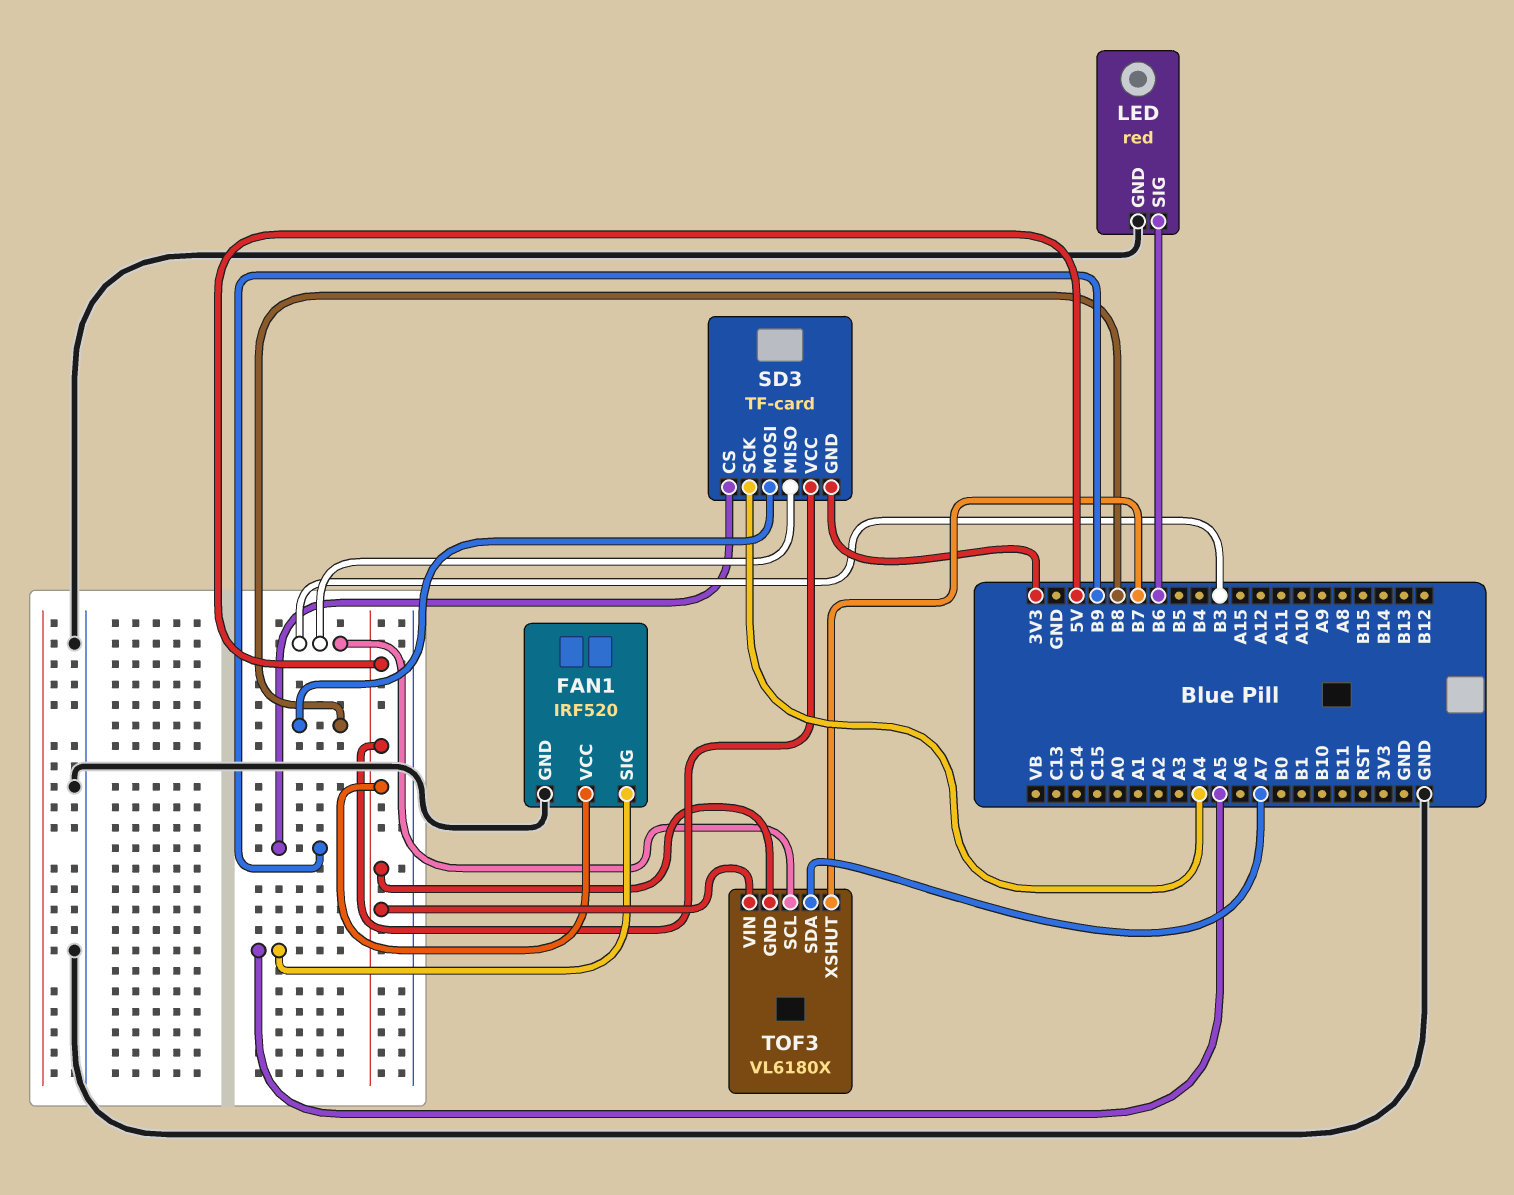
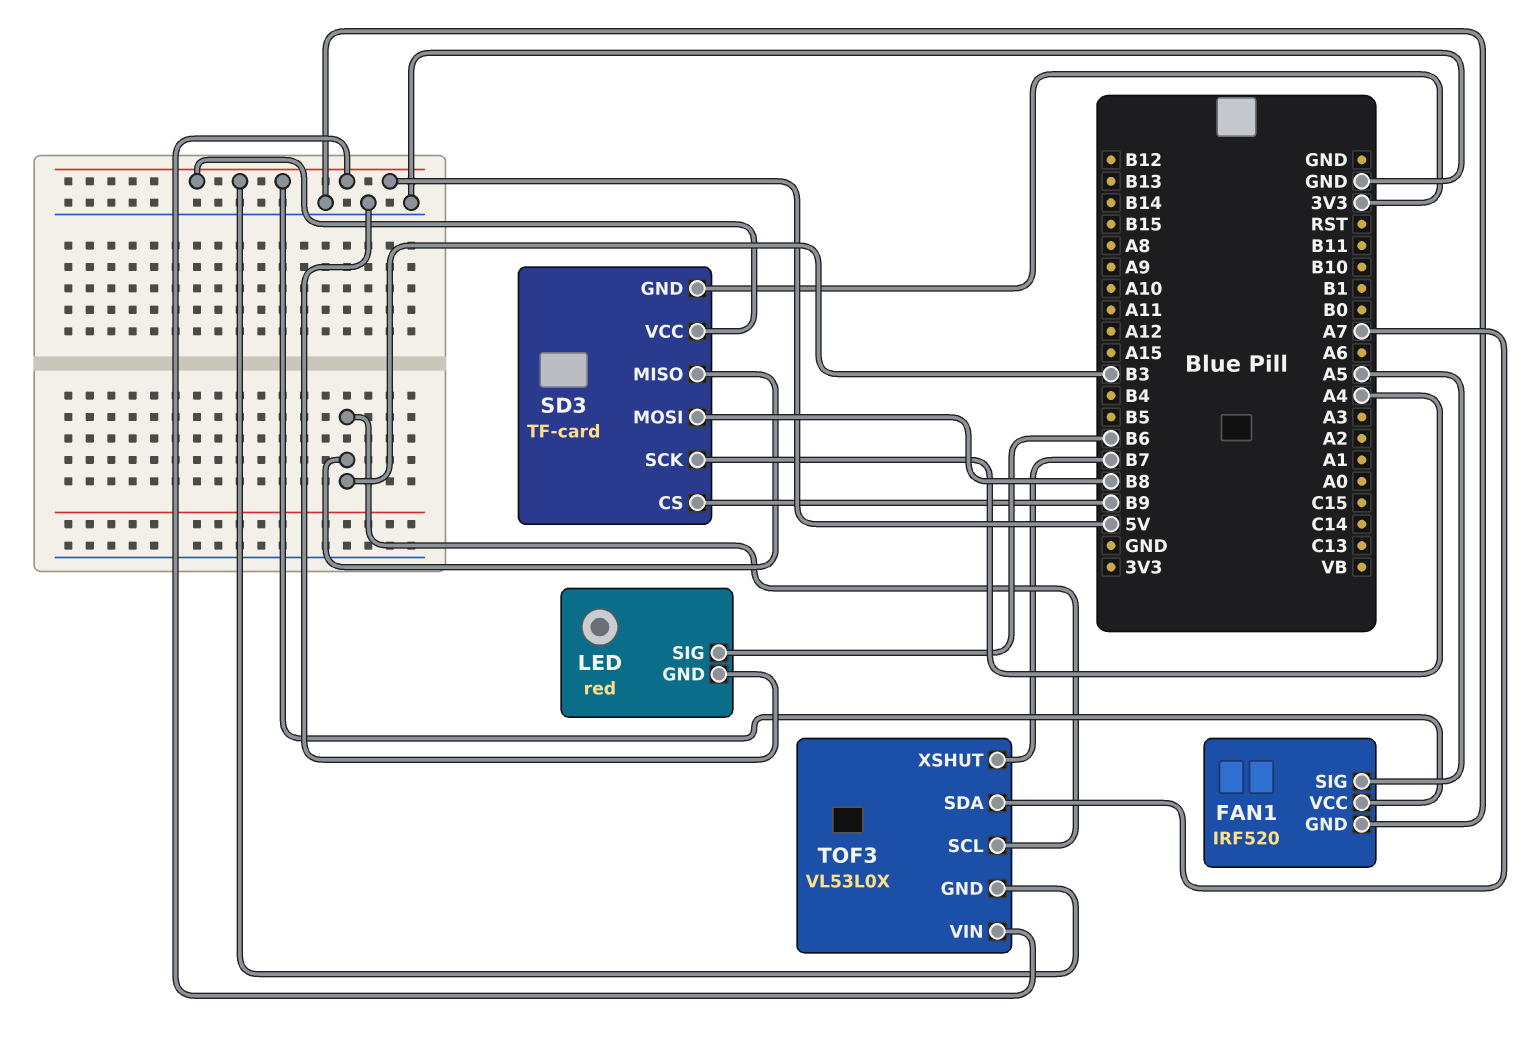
TOF3: VL6180X -> VL53L0X

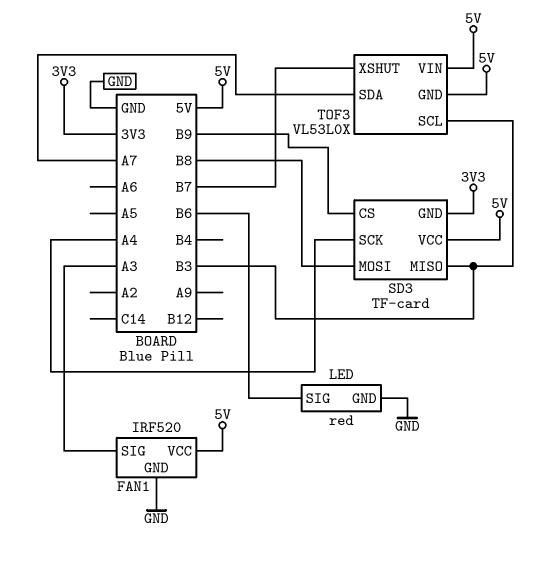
FAN1 pin SIG: A5 -> A3

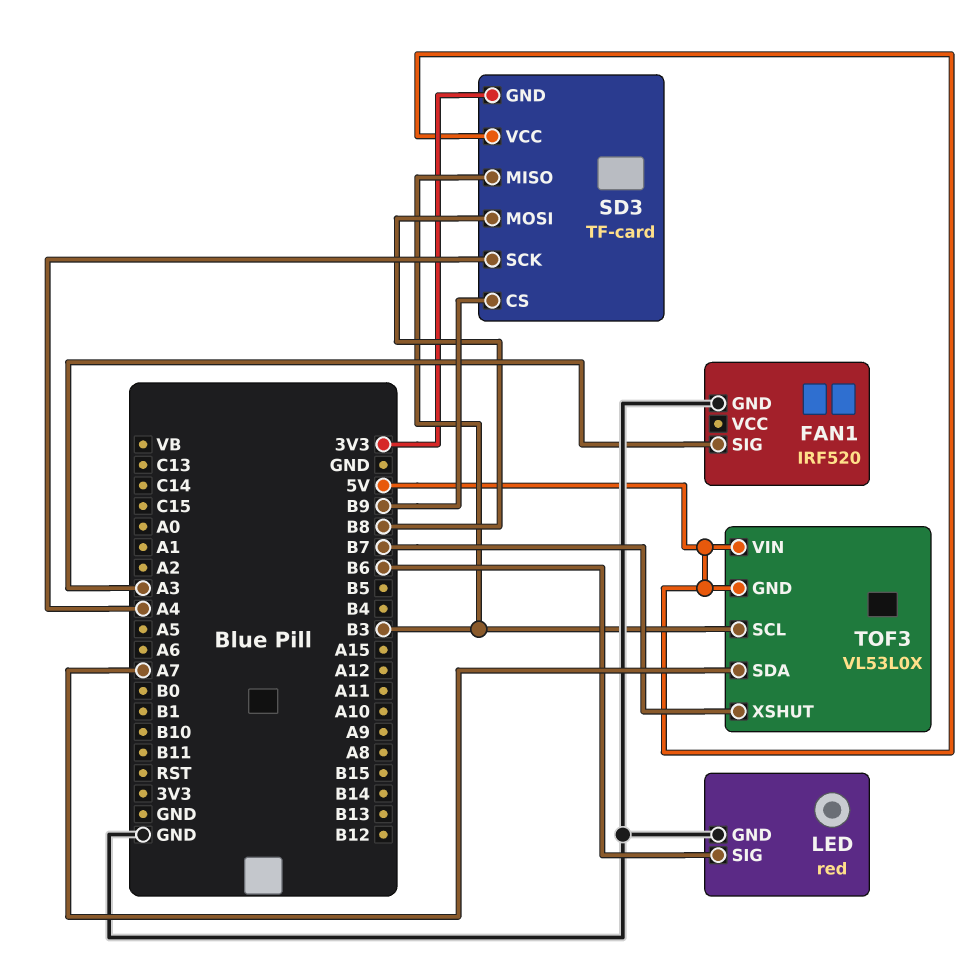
FAN1 pin VCC: 5V -> none

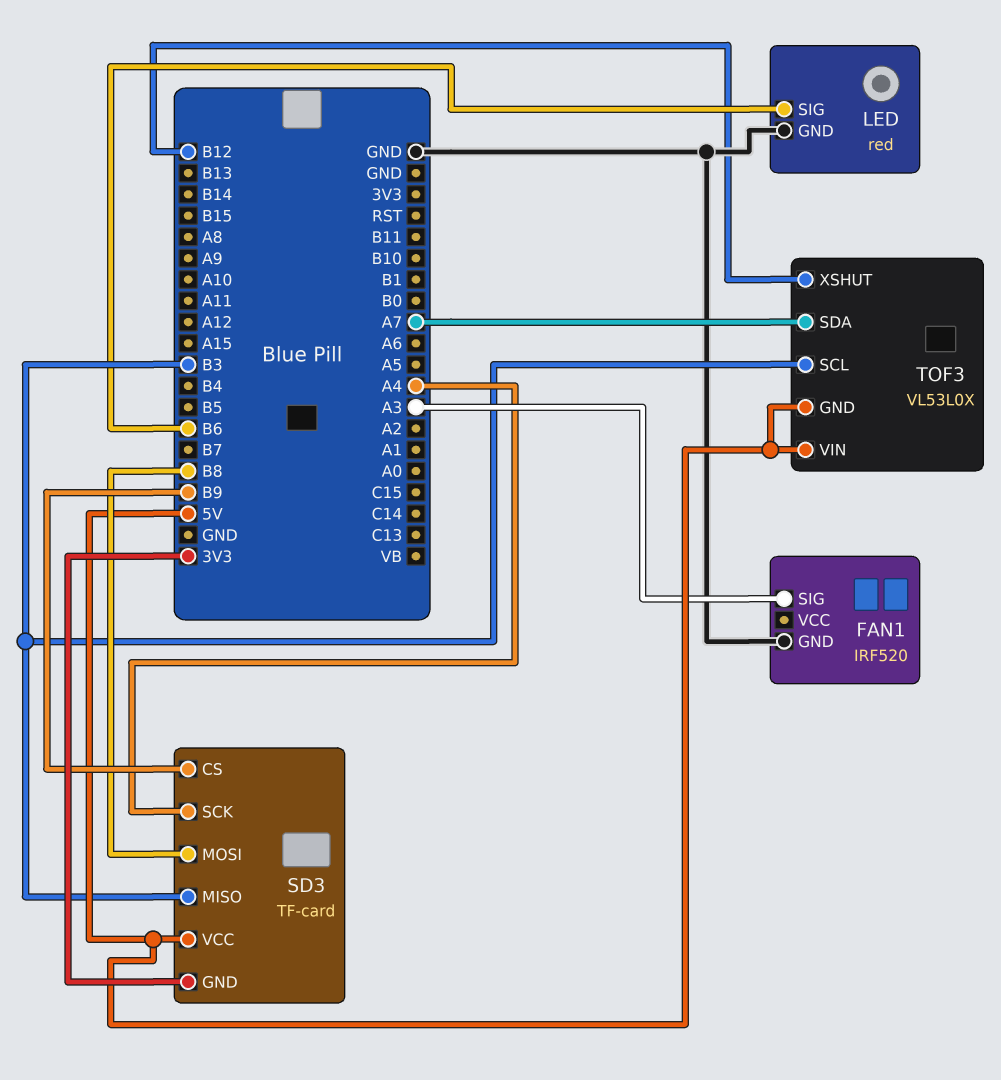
TOF3 pin XSHUT: B7 -> B12

